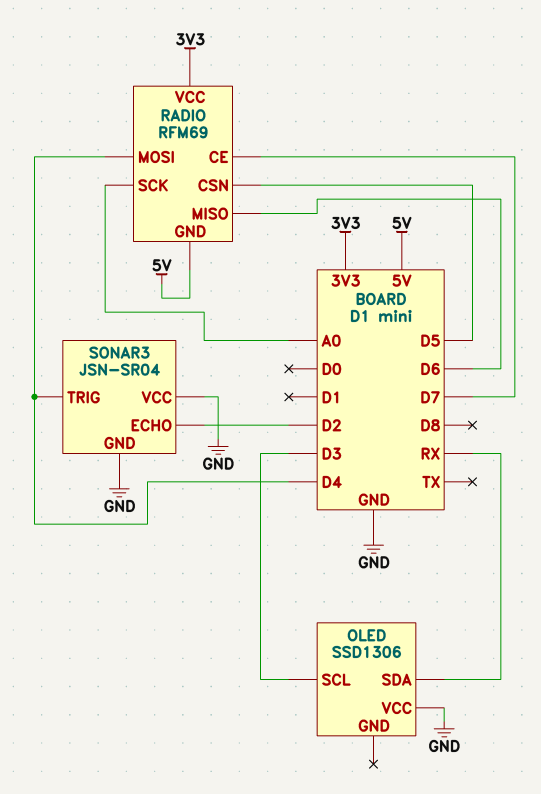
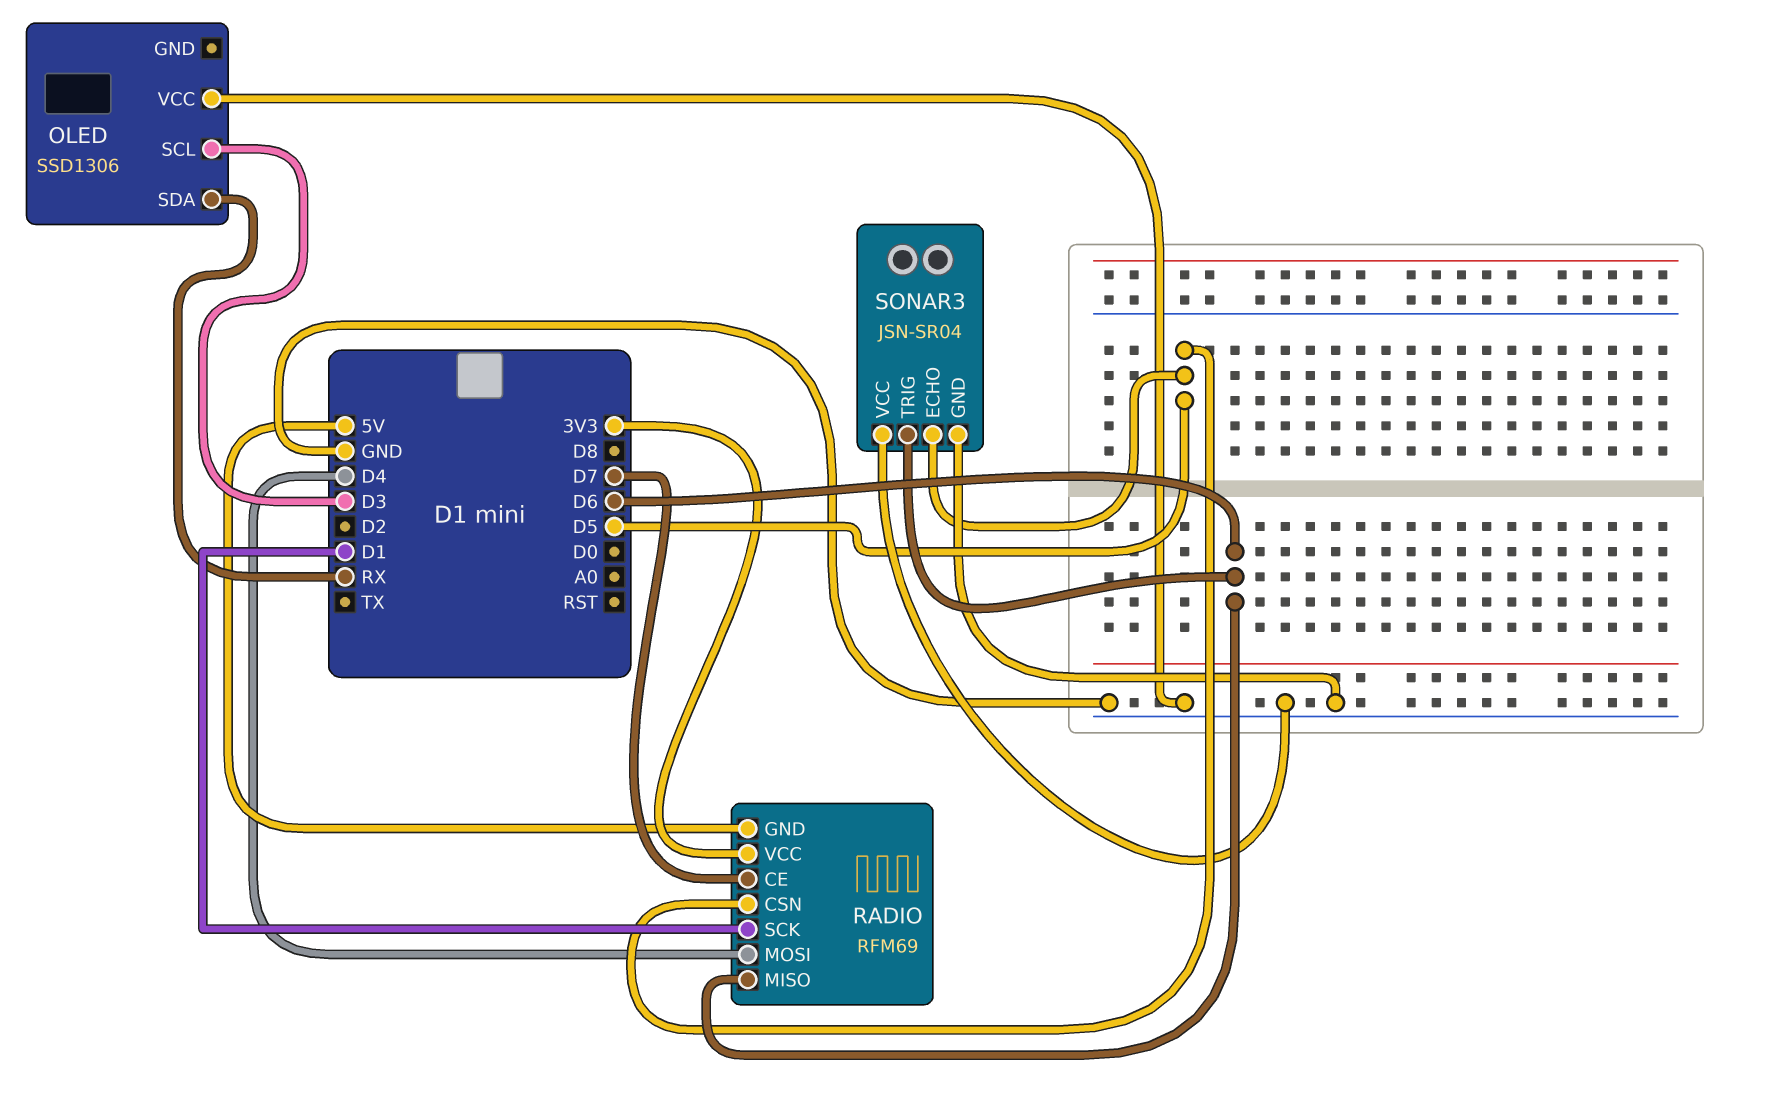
RADIO pin SCK: A0 -> D1
SONAR3 pin ECHO: D2 -> D5
SONAR3 pin TRIG: D4 -> D6

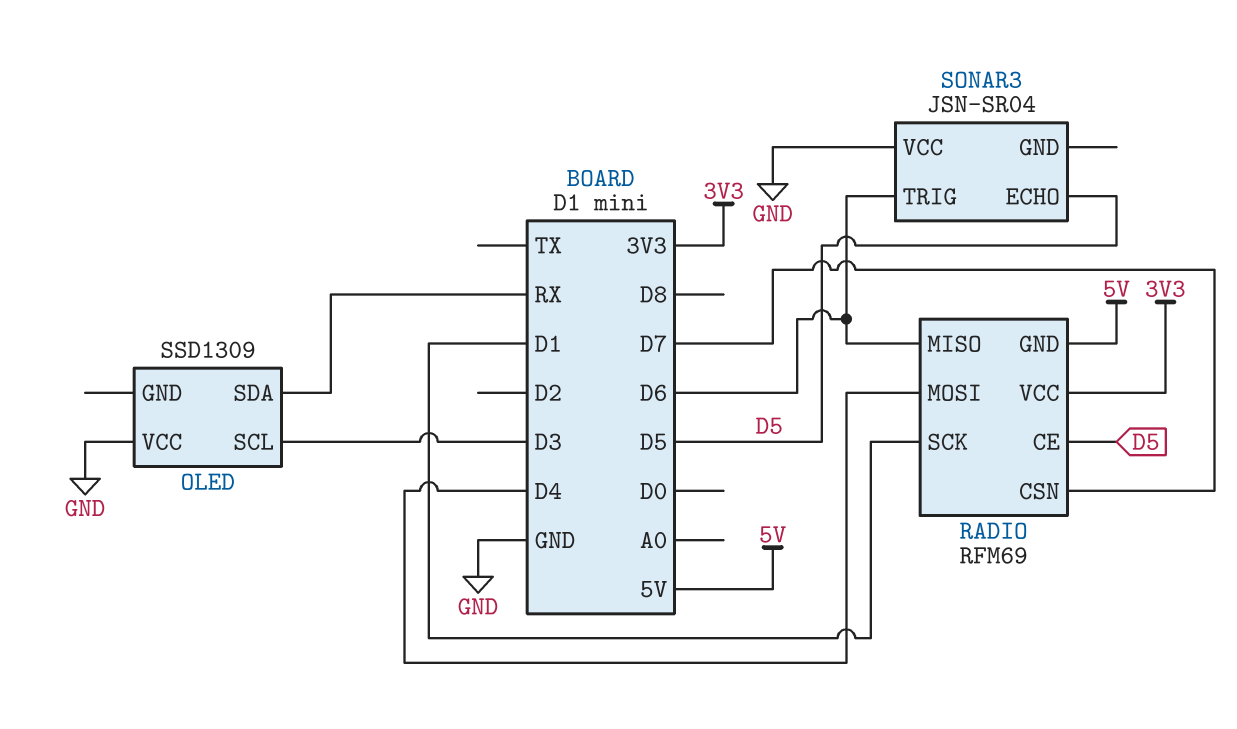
OLED: SSD1306 -> SSD1309
RADIO pin CE: D7 -> D5
RADIO pin CSN: D5 -> D7
SONAR3 pin GND: GND -> none

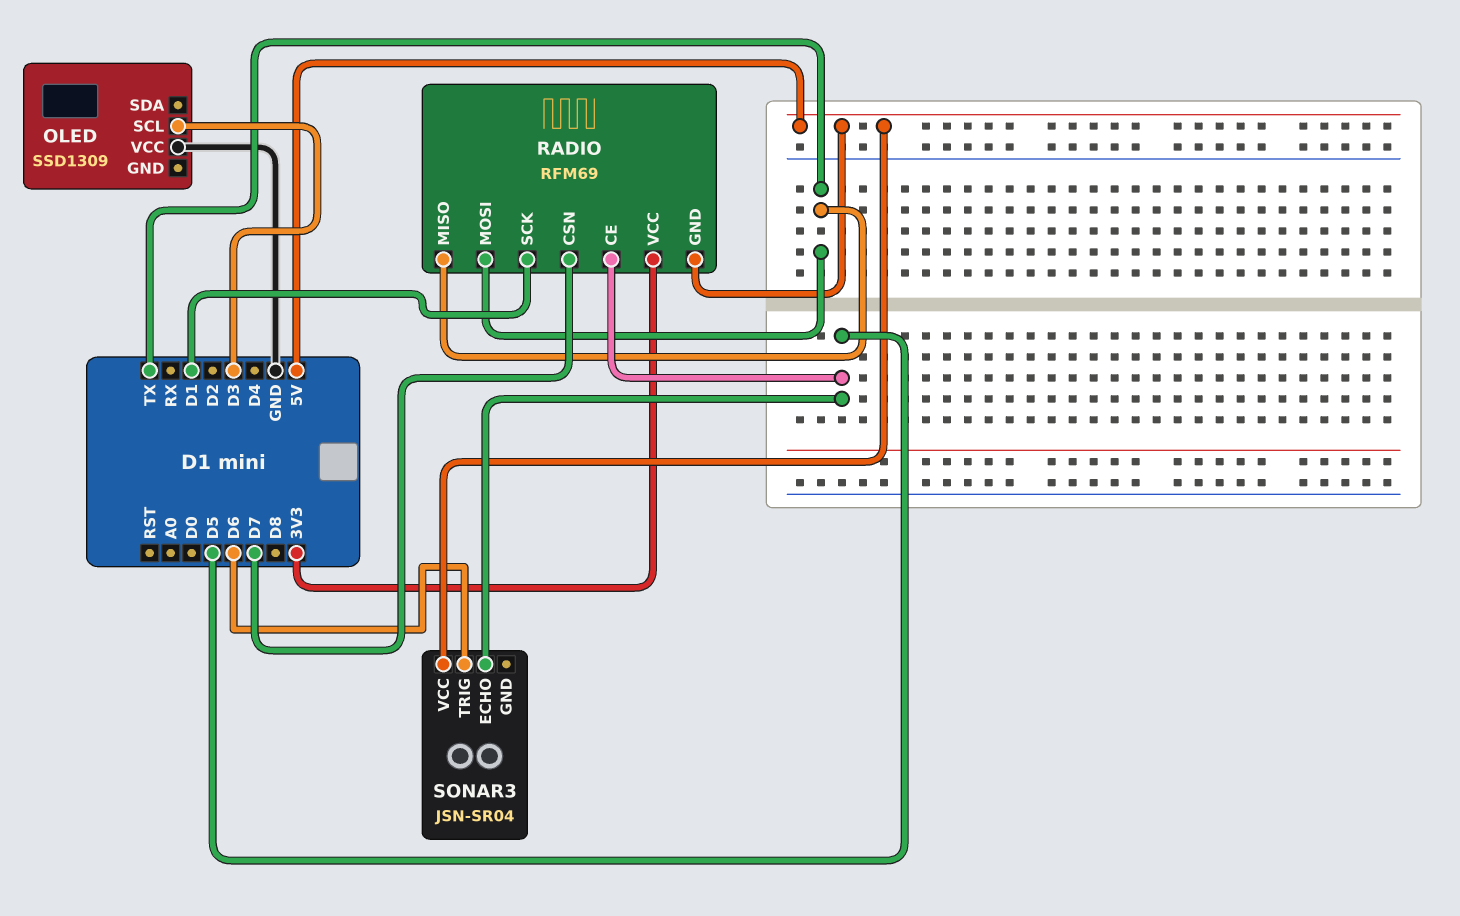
OLED pin SDA: RX -> none
RADIO pin MISO: D6 -> TX
RADIO pin MOSI: D4 -> TX
SONAR3 pin VCC: GND -> 5V

